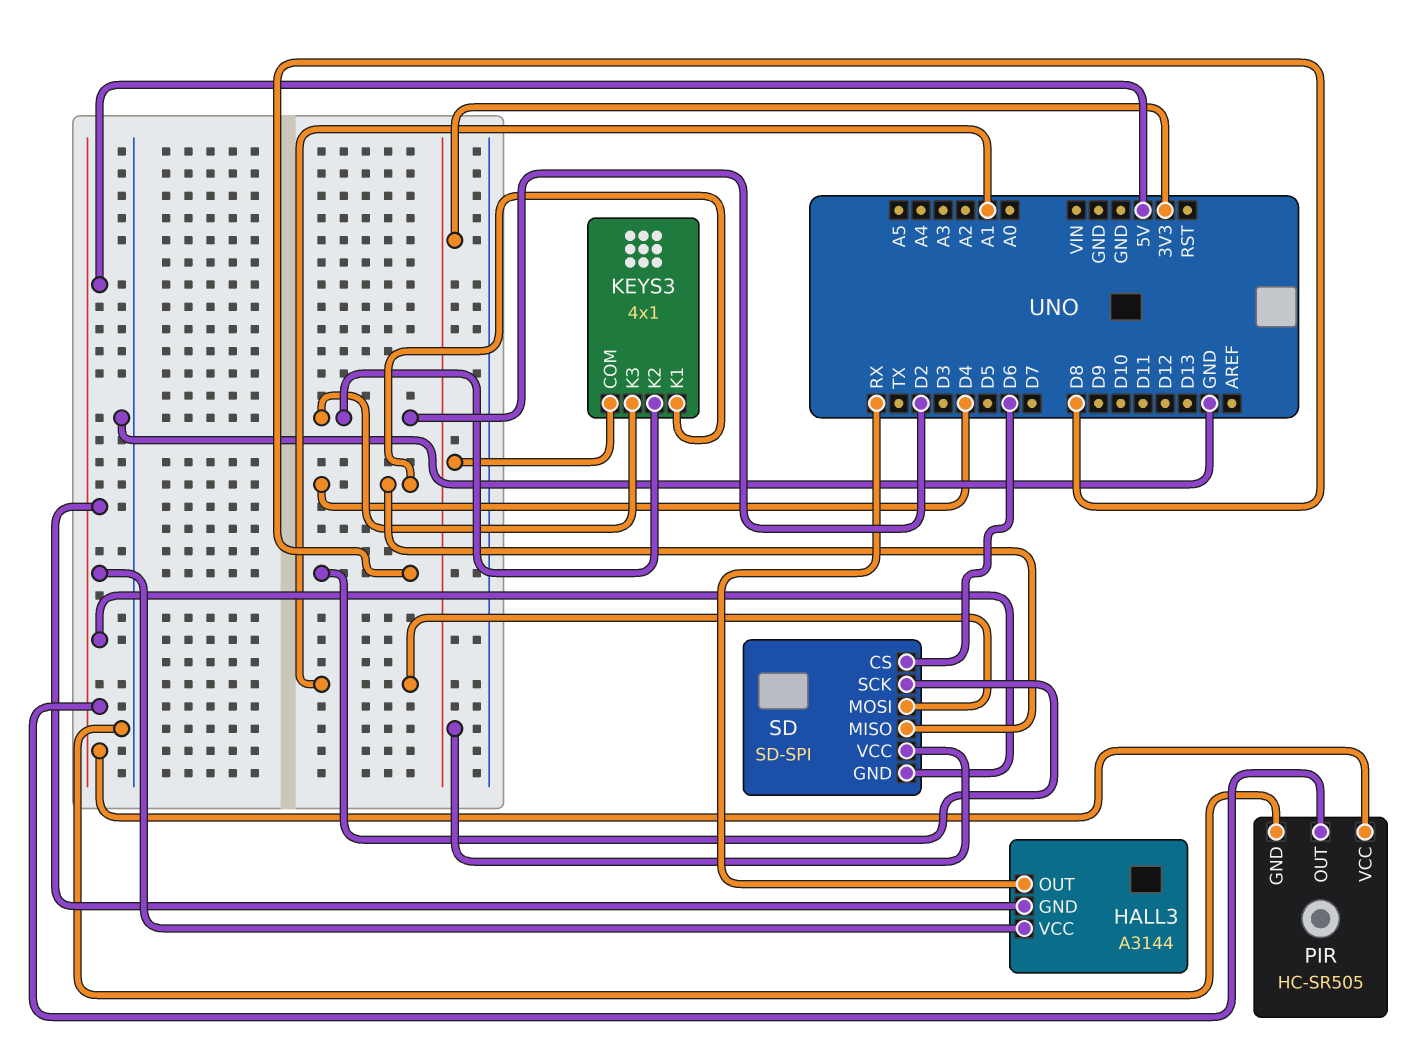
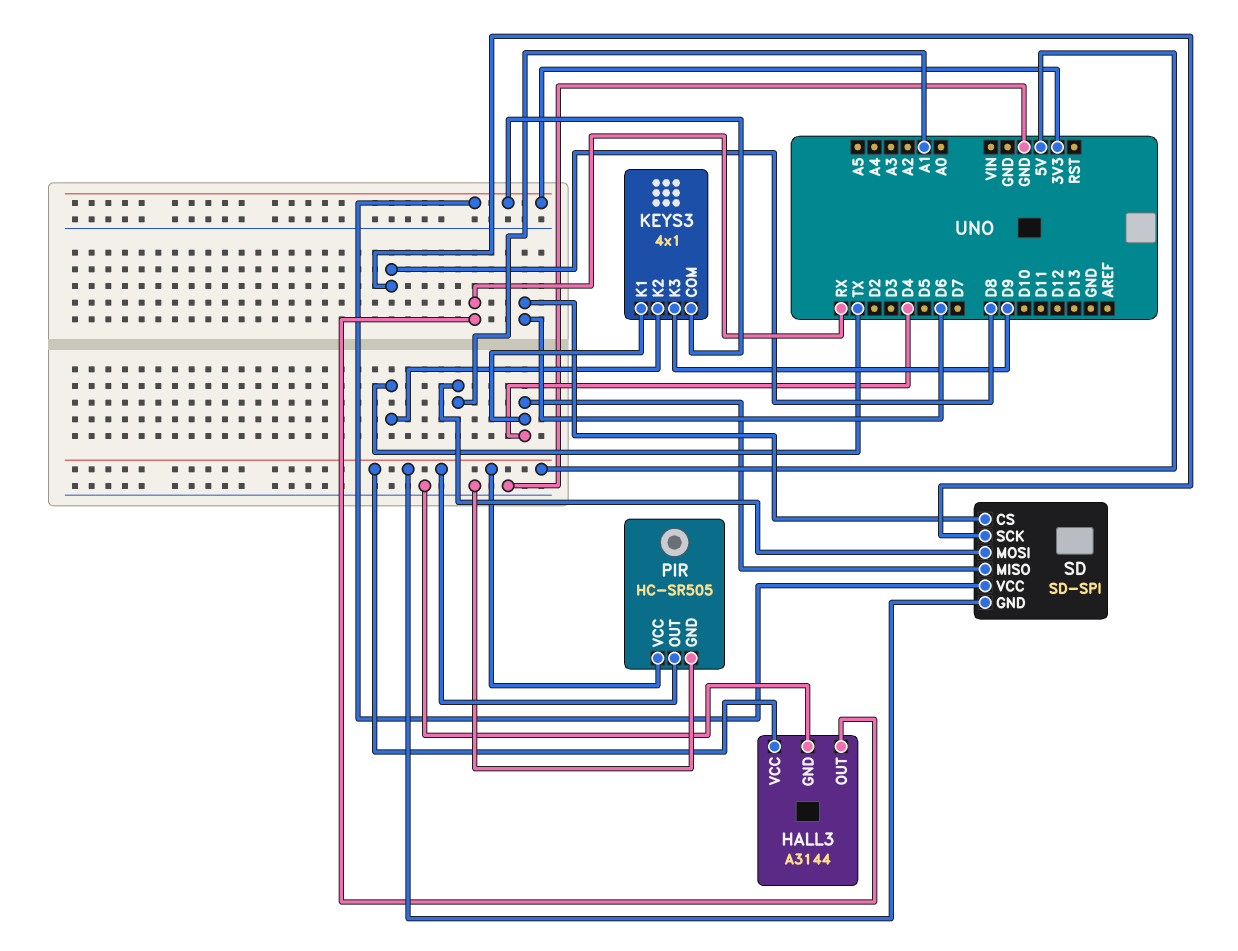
HALL3 pin GND: 5V -> GND
KEYS3 pin K2: D2 -> TX
KEYS3 pin K3: D2 -> D9

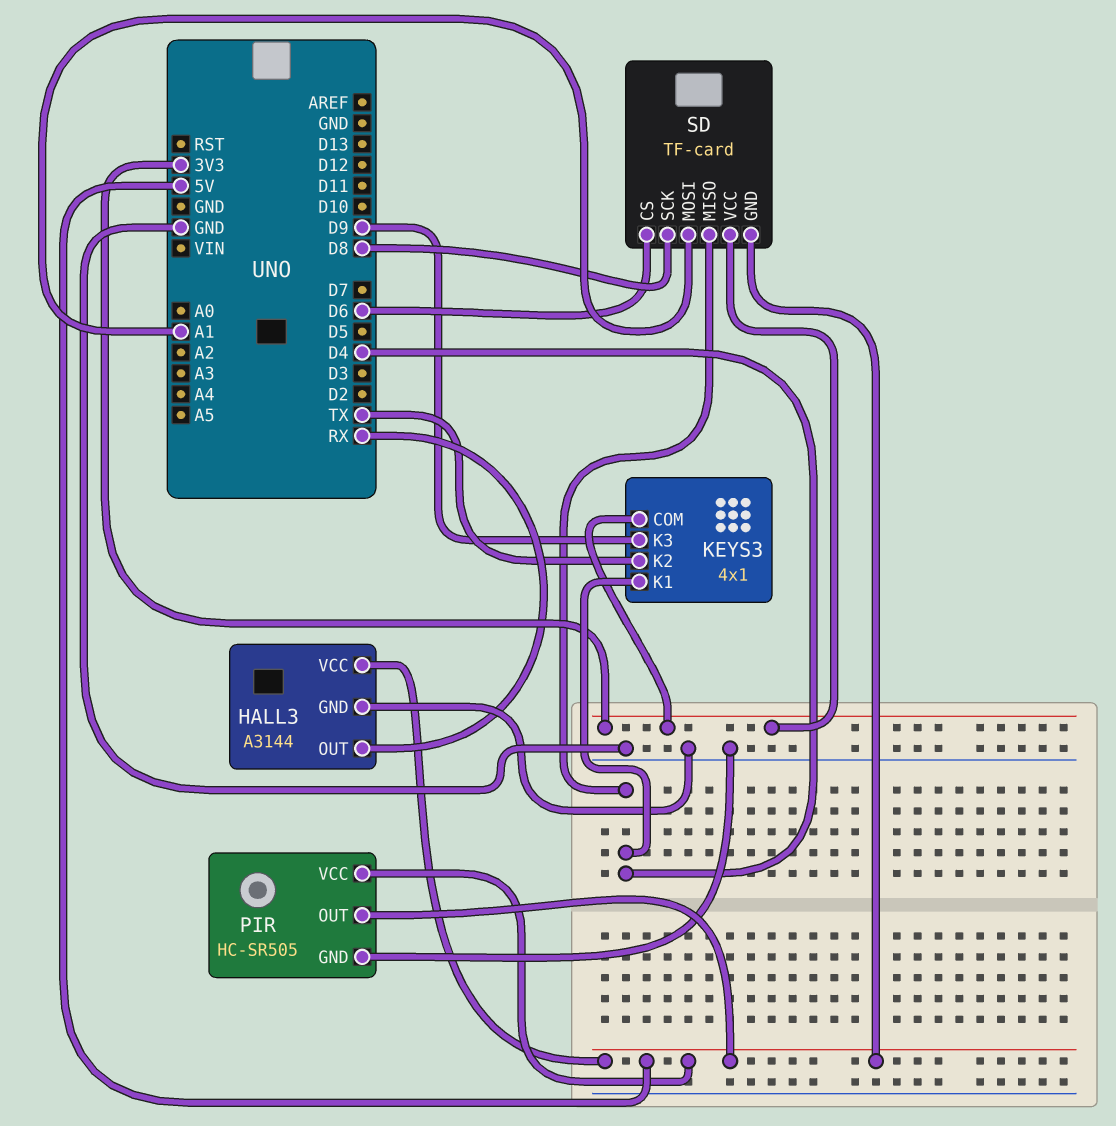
SD: SD-SPI -> TF-card

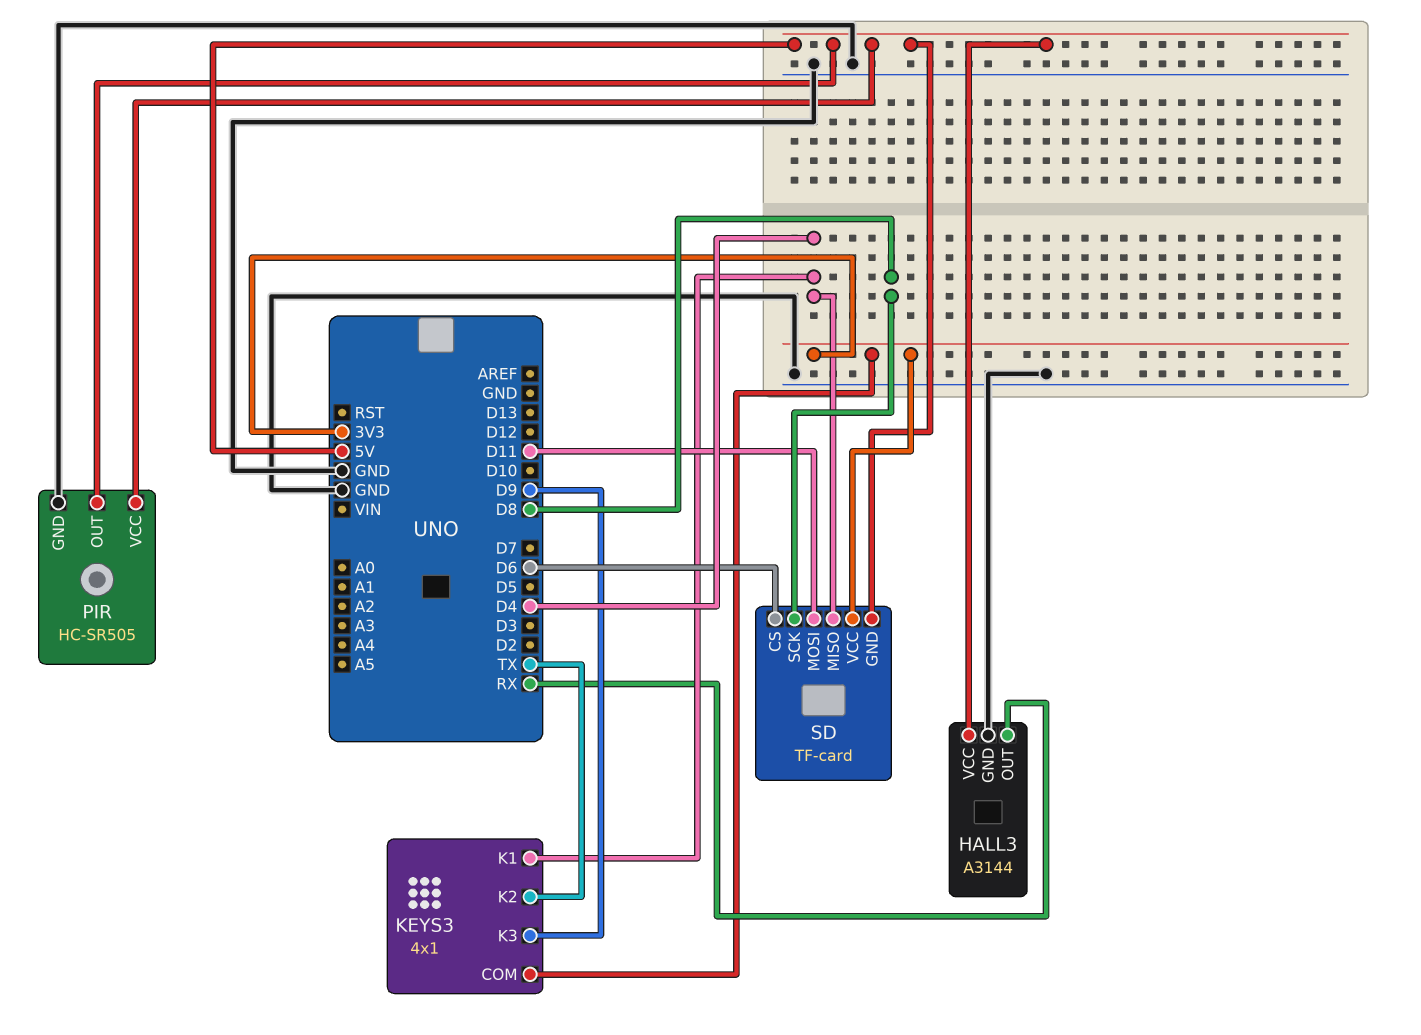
SD pin MOSI: A1 -> D11

